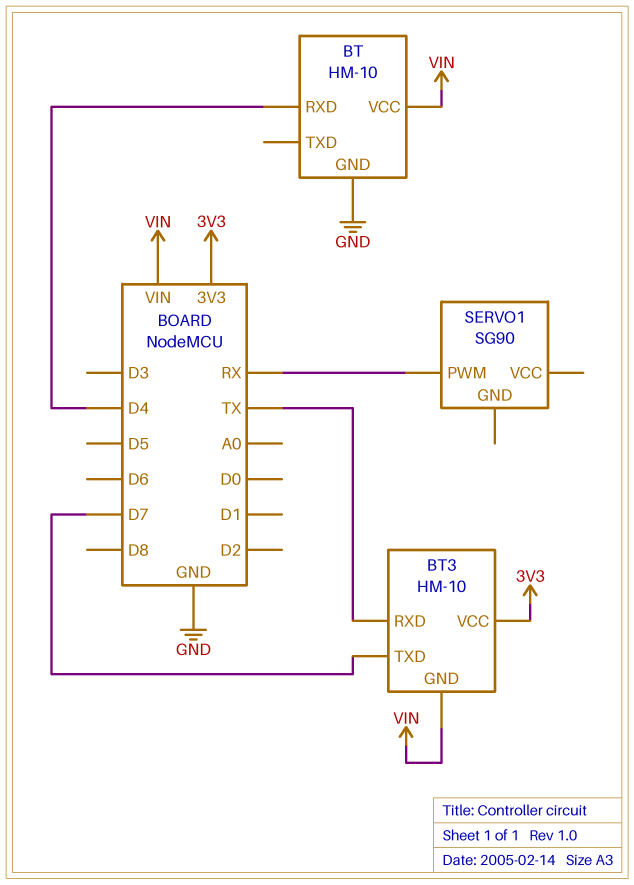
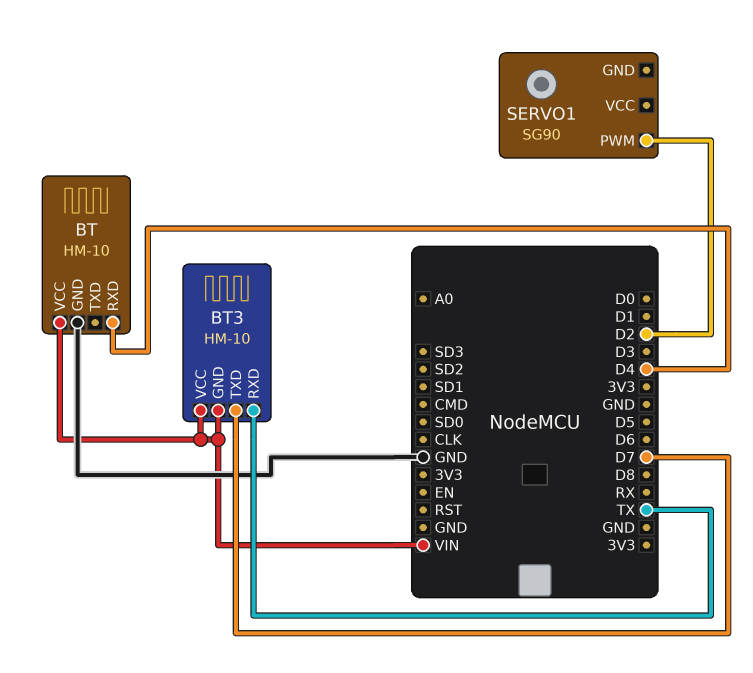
BT3 pin VCC: 3V3 -> VIN
SERVO1 pin PWM: RX -> D2

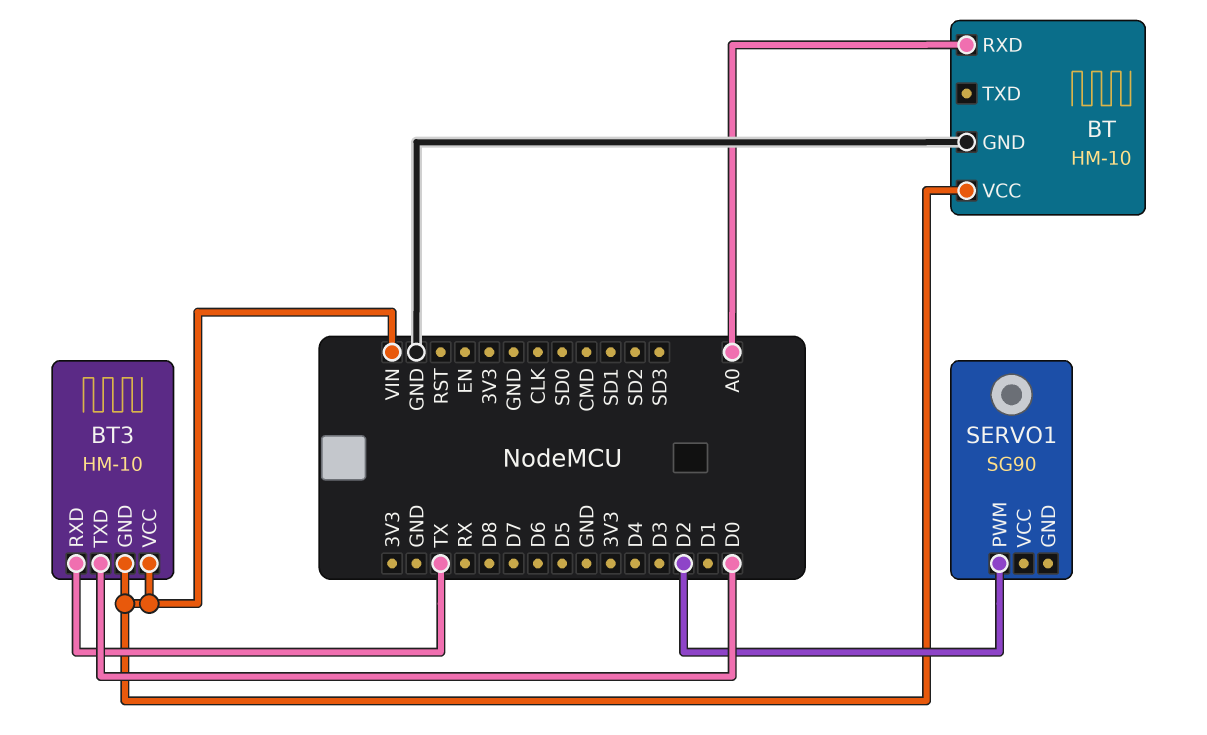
BT pin RXD: D4 -> A0
BT3 pin TXD: D7 -> D0

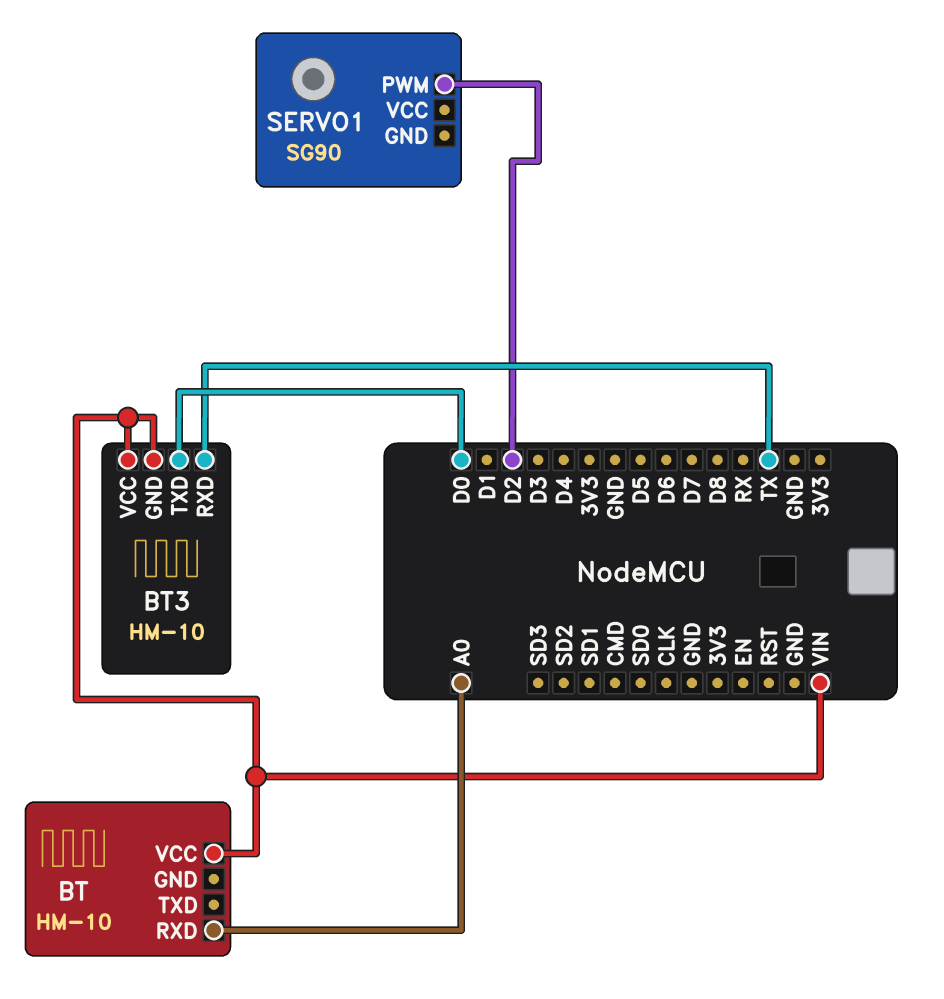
BT pin GND: GND -> none

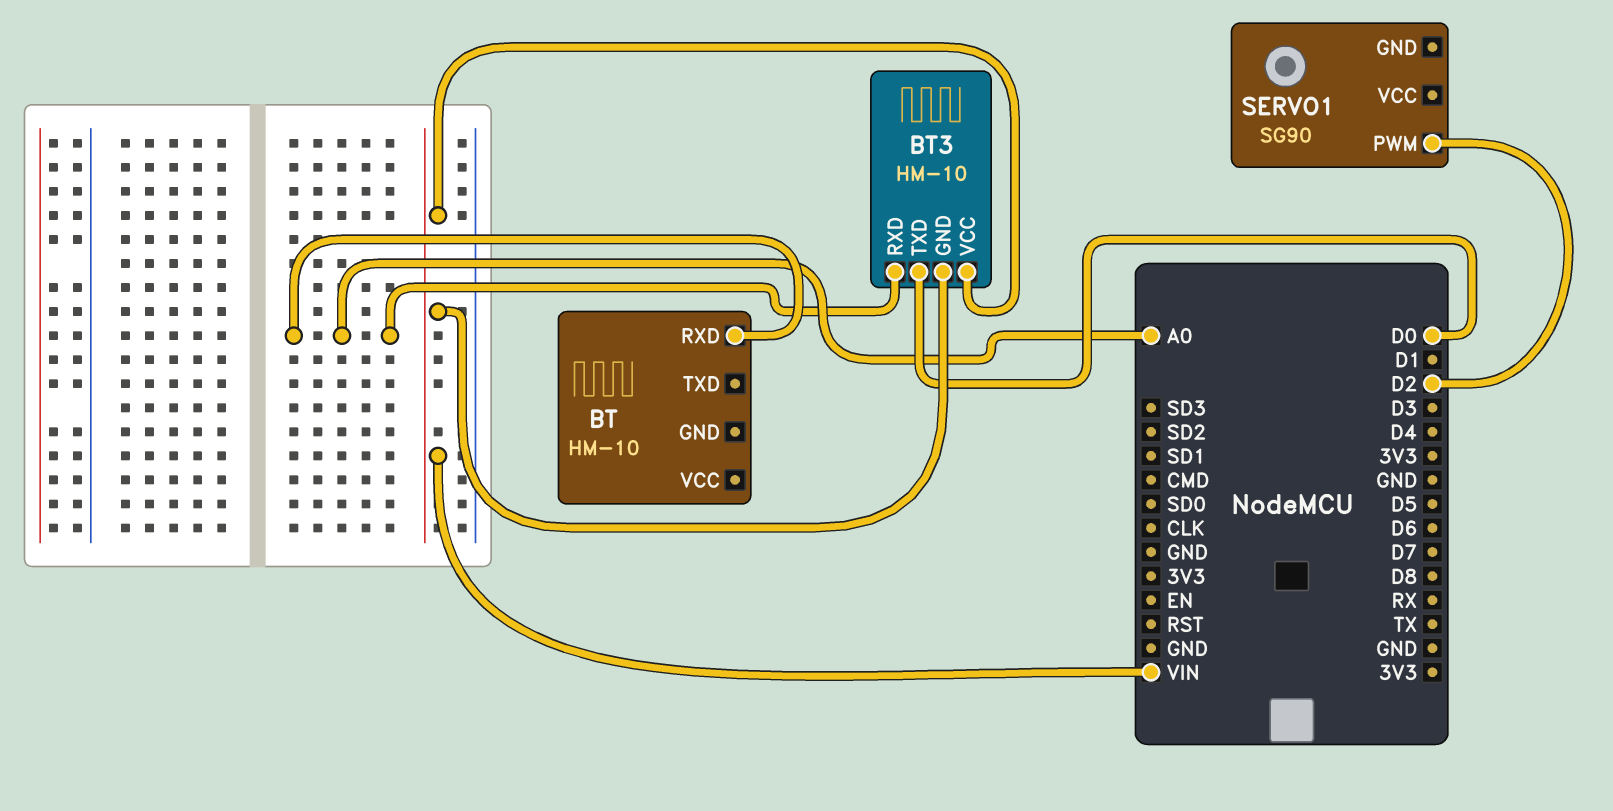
BT pin VCC: VIN -> none
BT3 pin RXD: TX -> A0

